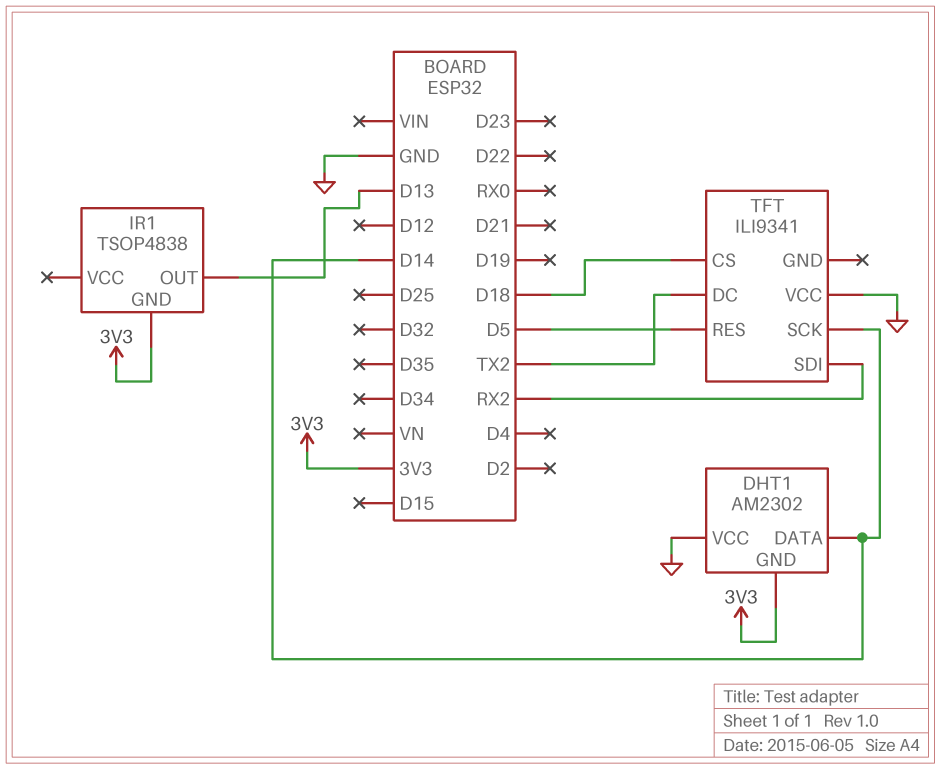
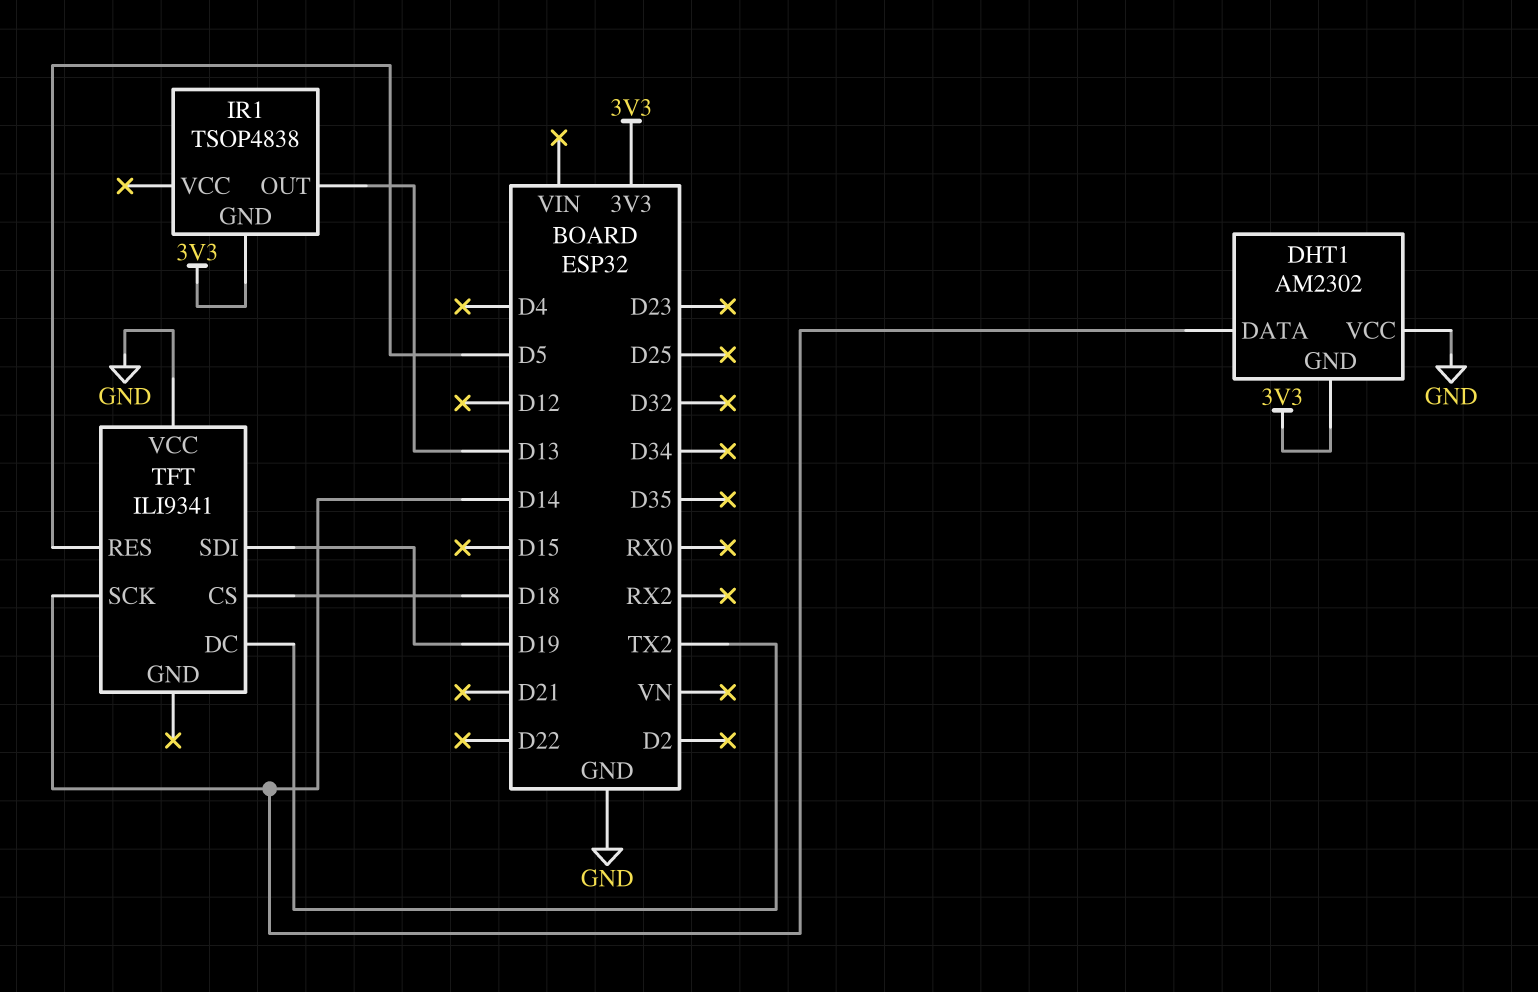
TFT pin SDI: RX2 -> D19

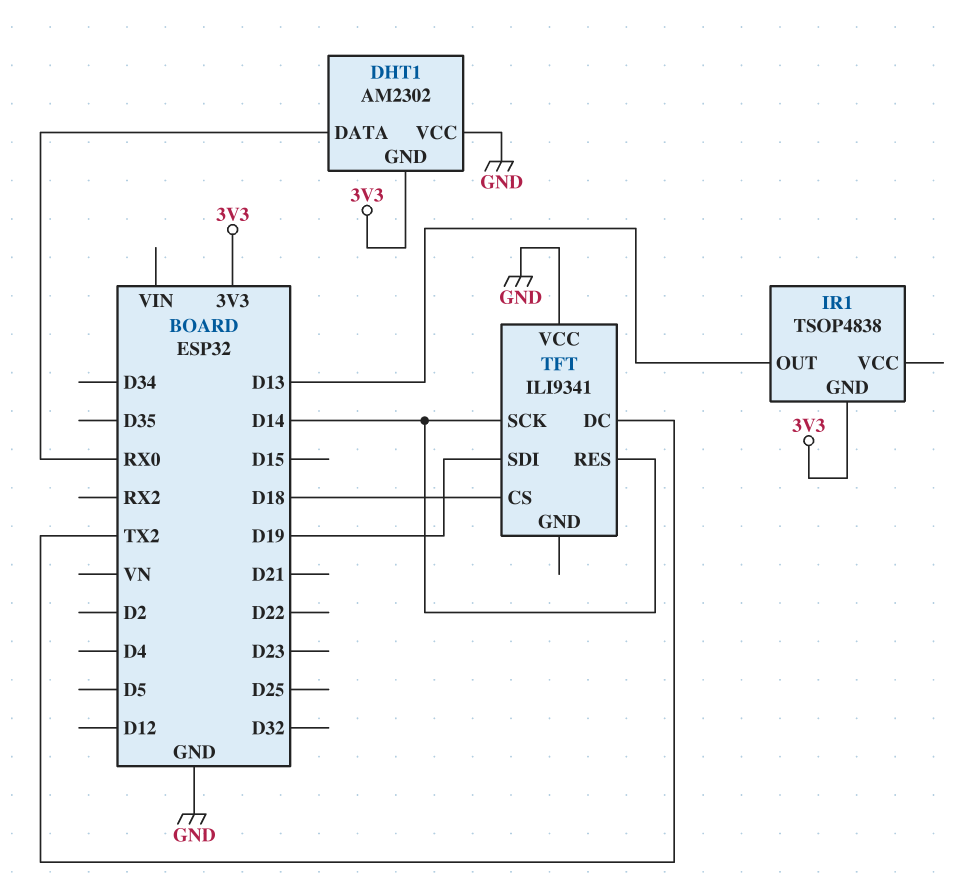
DHT1 pin DATA: D14 -> RX0
TFT pin RES: D5 -> D14

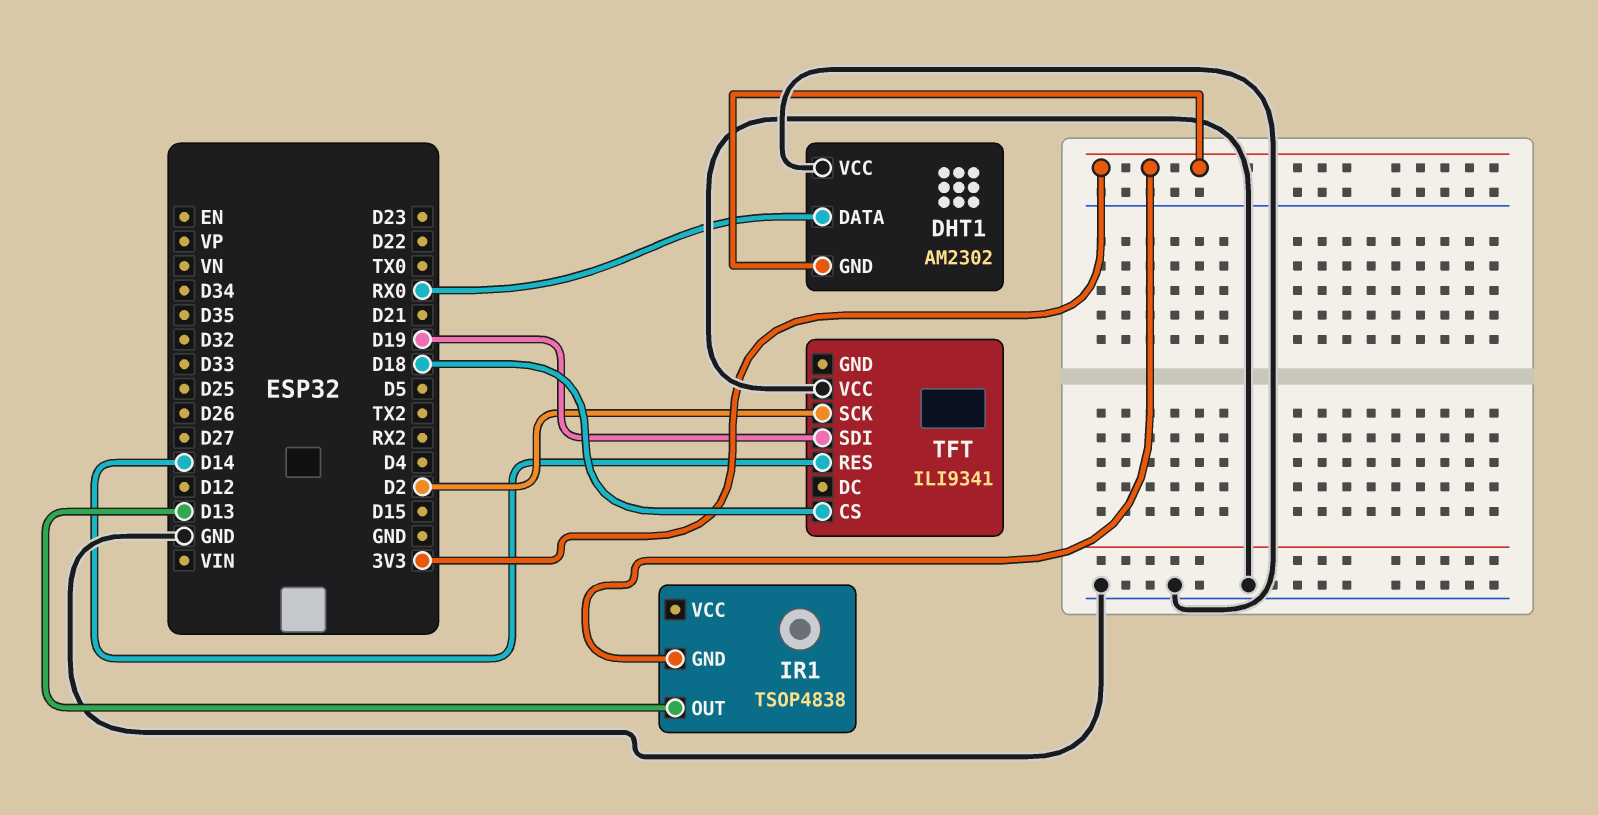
TFT pin DC: TX2 -> none
TFT pin SCK: D14 -> D2

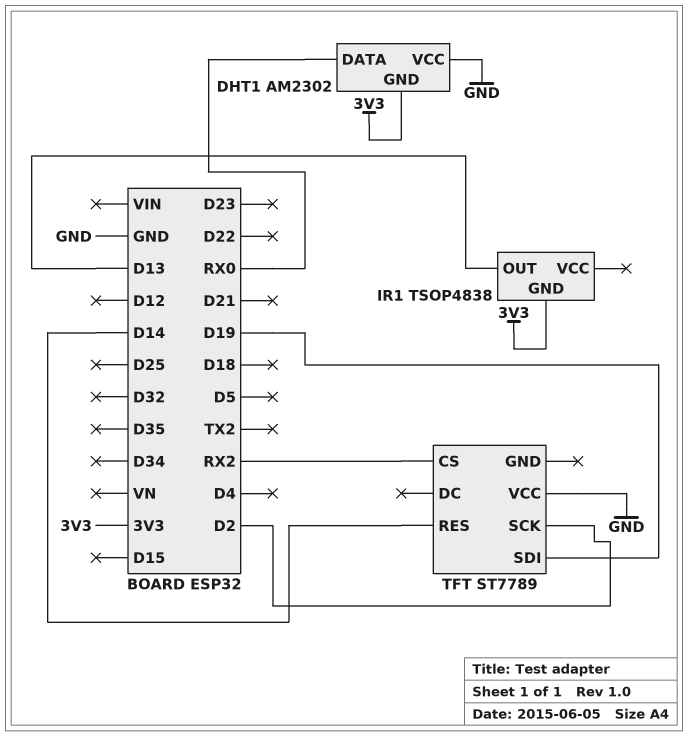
TFT: ILI9341 -> ST7789
TFT pin CS: D18 -> RX2

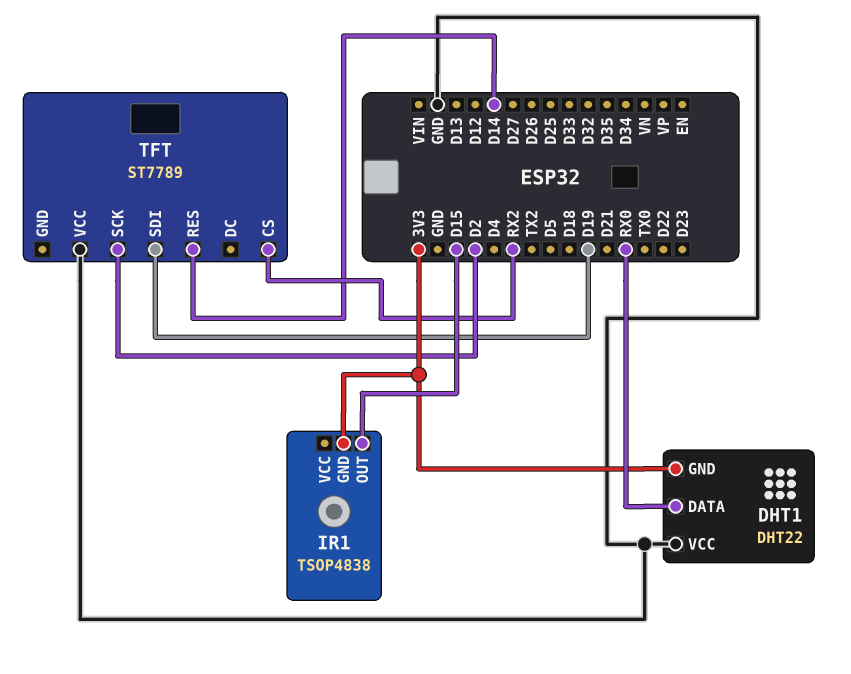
DHT1: AM2302 -> DHT22
IR1 pin OUT: D13 -> D15

